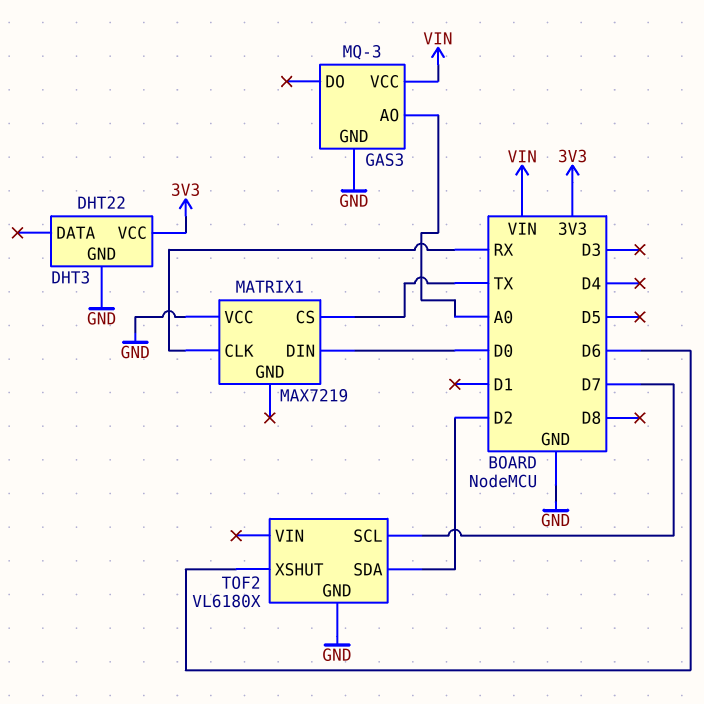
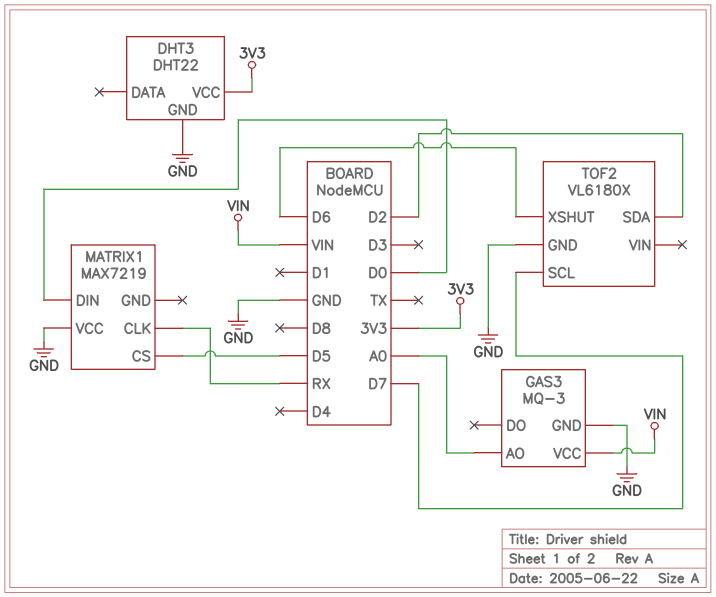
MATRIX1 pin CS: TX -> D5

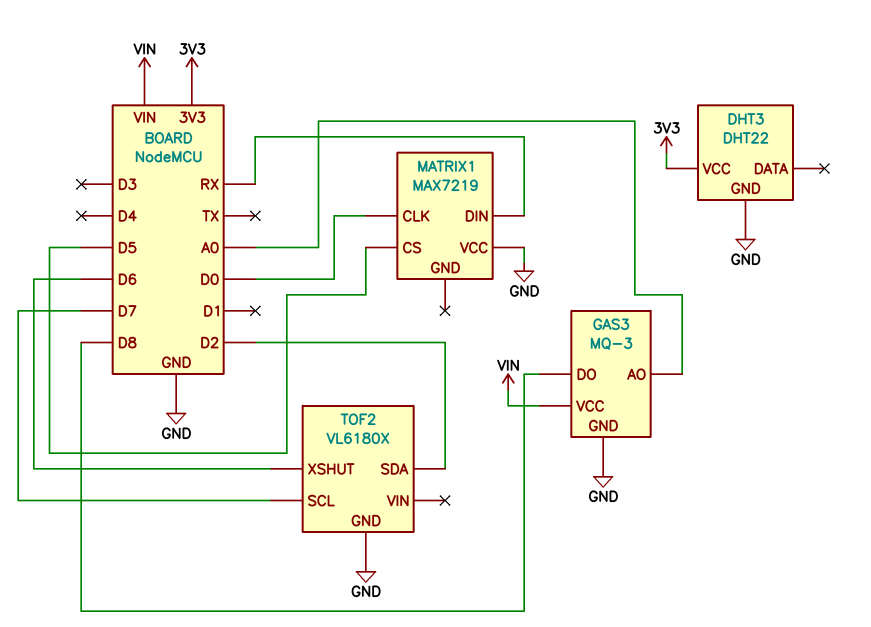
GAS3 pin DO: none -> D8
MATRIX1 pin CLK: RX -> D0
MATRIX1 pin DIN: D0 -> RX

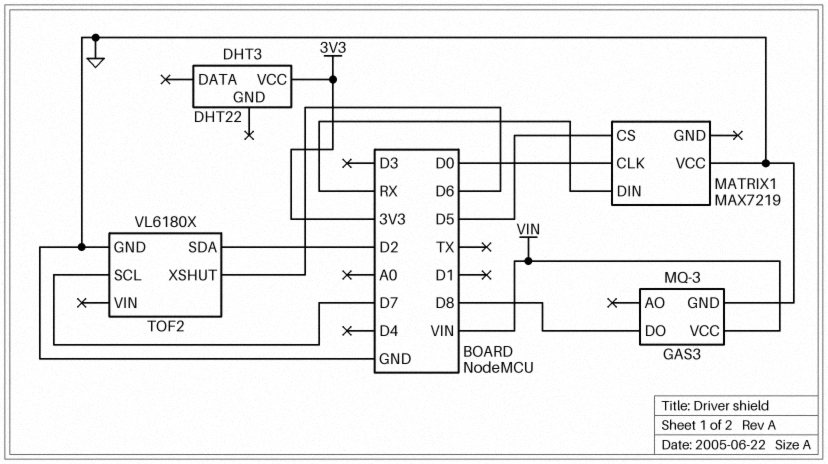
DHT3 pin GND: GND -> none
GAS3 pin AO: A0 -> none

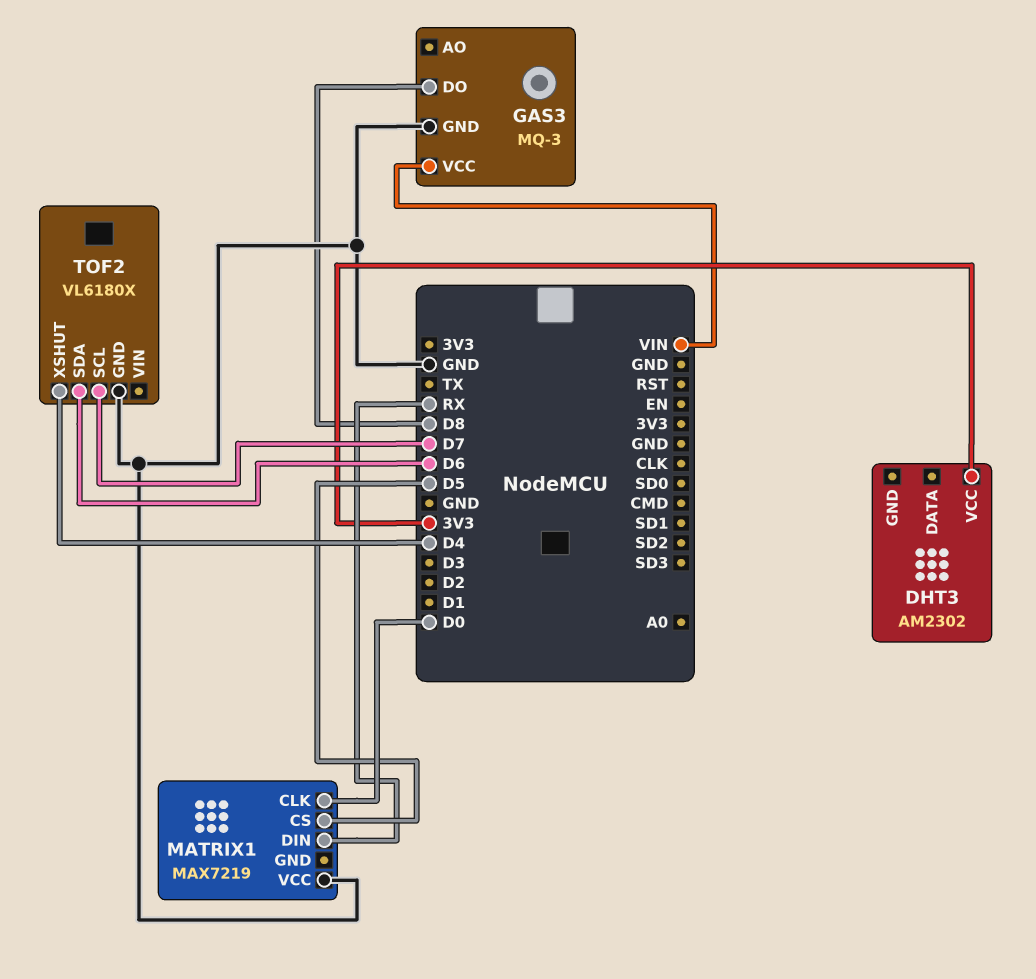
DHT3: DHT22 -> AM2302
TOF2 pin SDA: D2 -> D6
TOF2 pin XSHUT: D6 -> D4

